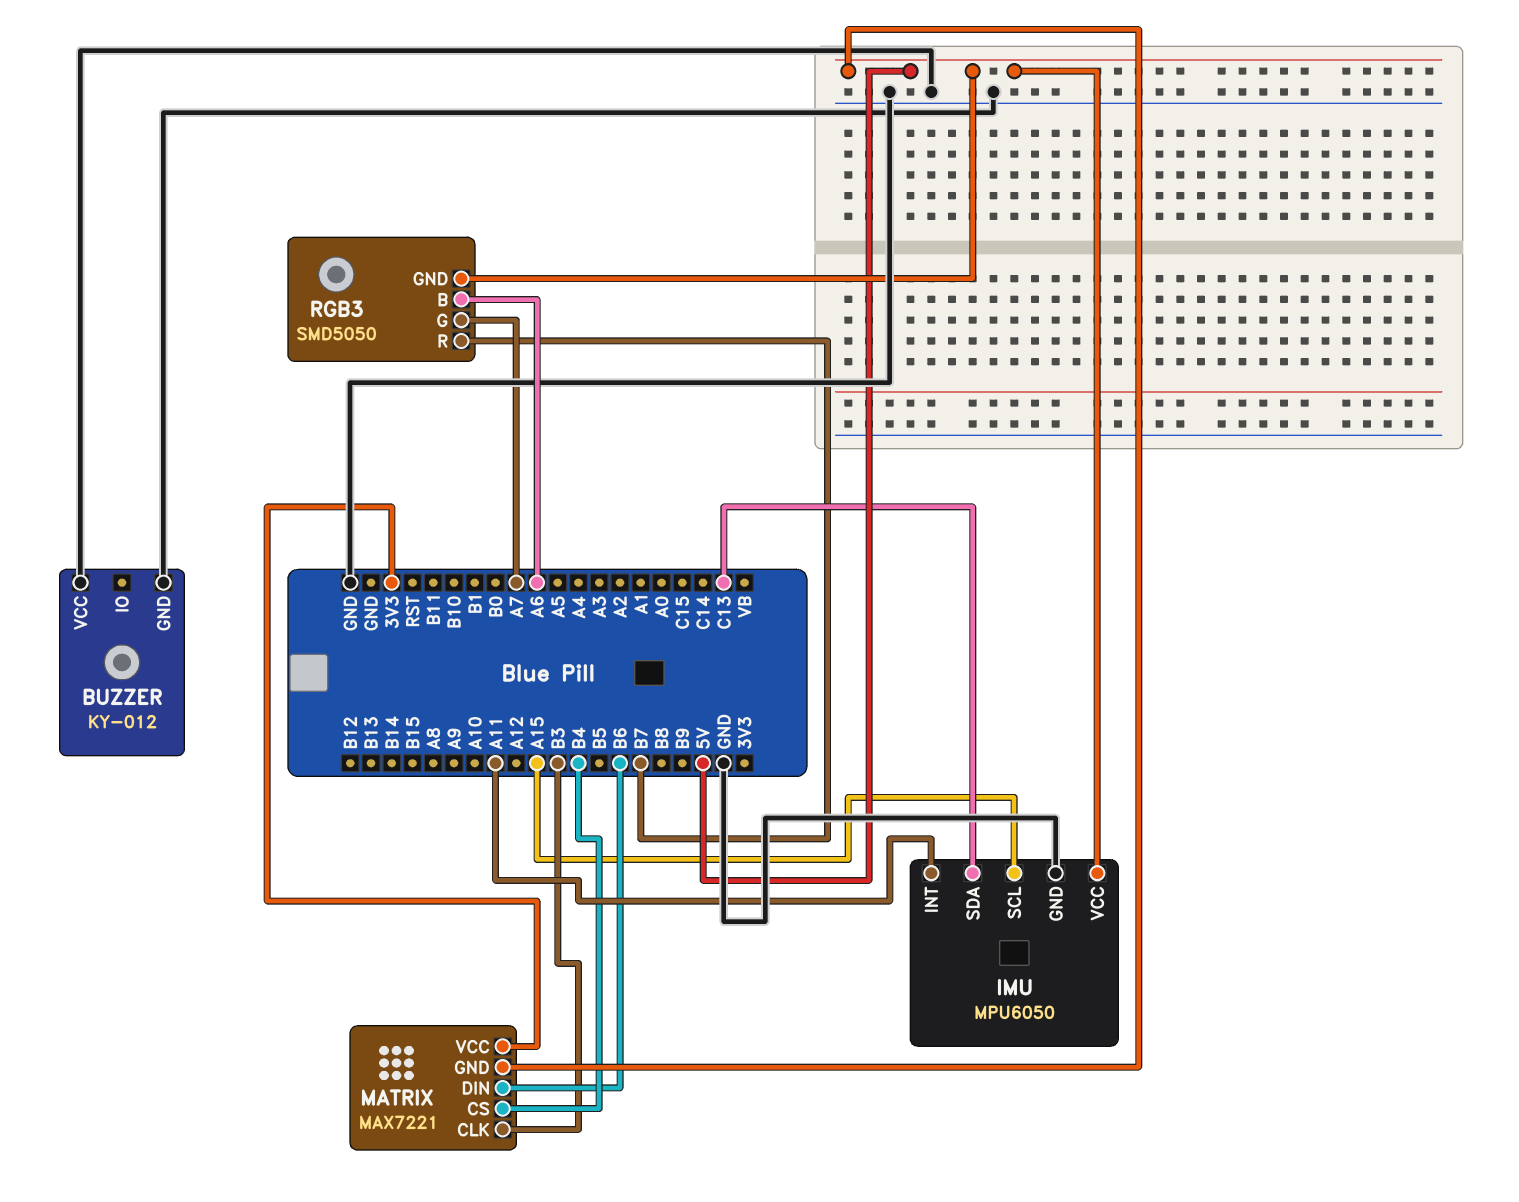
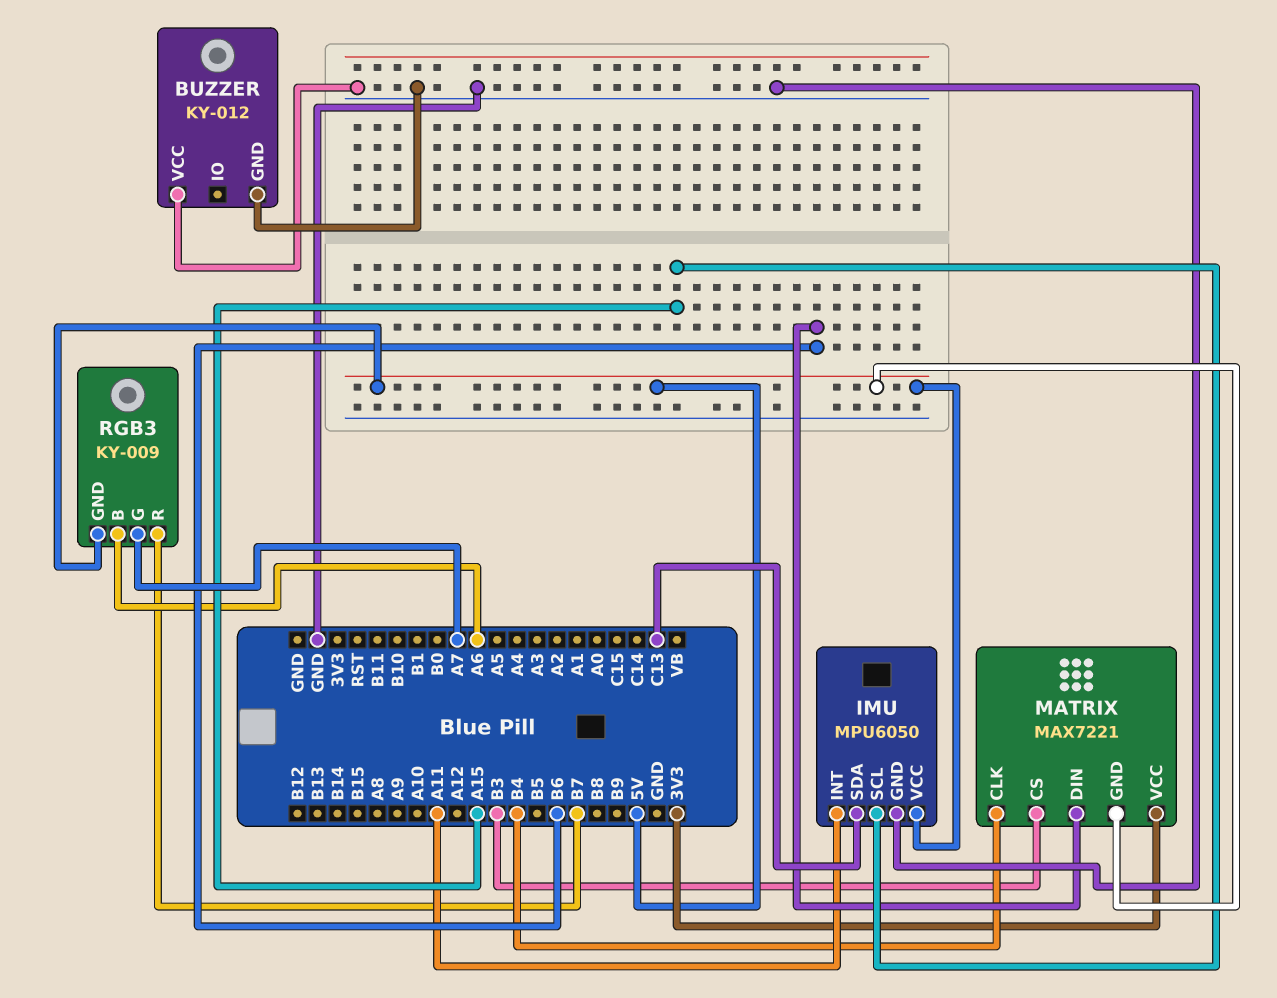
MATRIX pin CLK: B3 -> B4
MATRIX pin CS: B4 -> B3
RGB3: SMD5050 -> KY-009

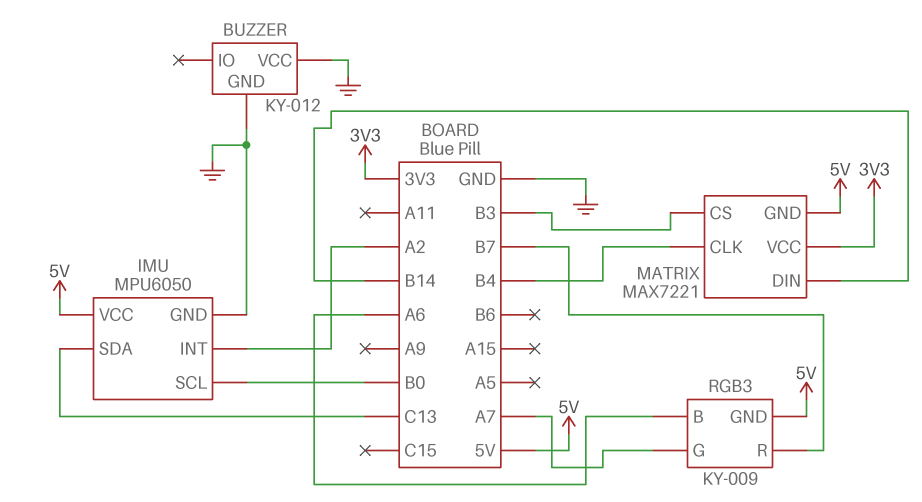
IMU pin INT: A11 -> A2
IMU pin SCL: A15 -> B0
MATRIX pin DIN: B6 -> B14

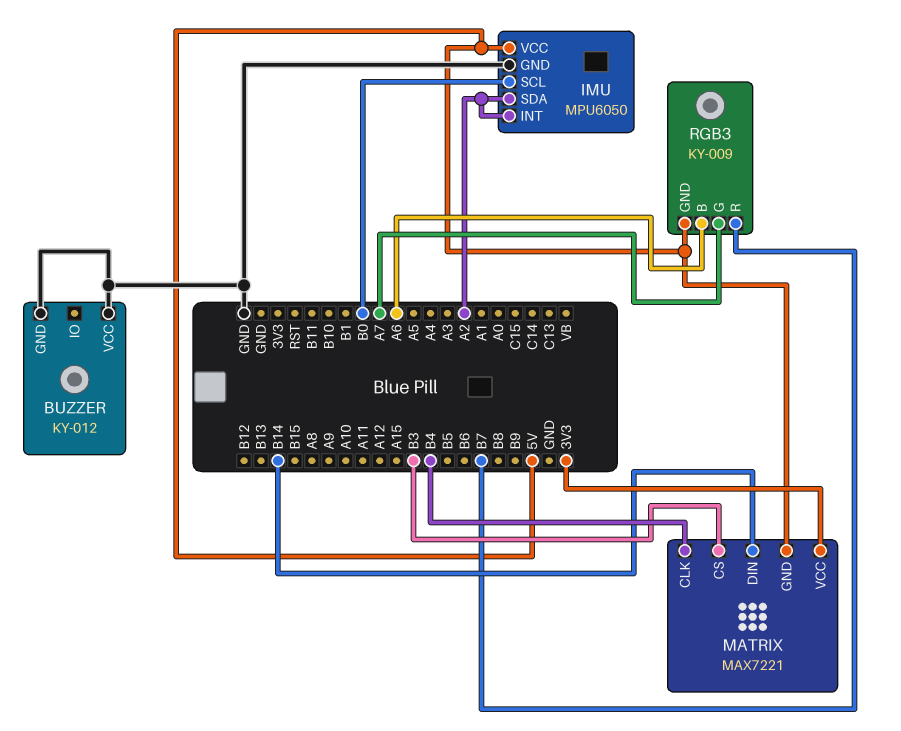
IMU pin SDA: C13 -> A2

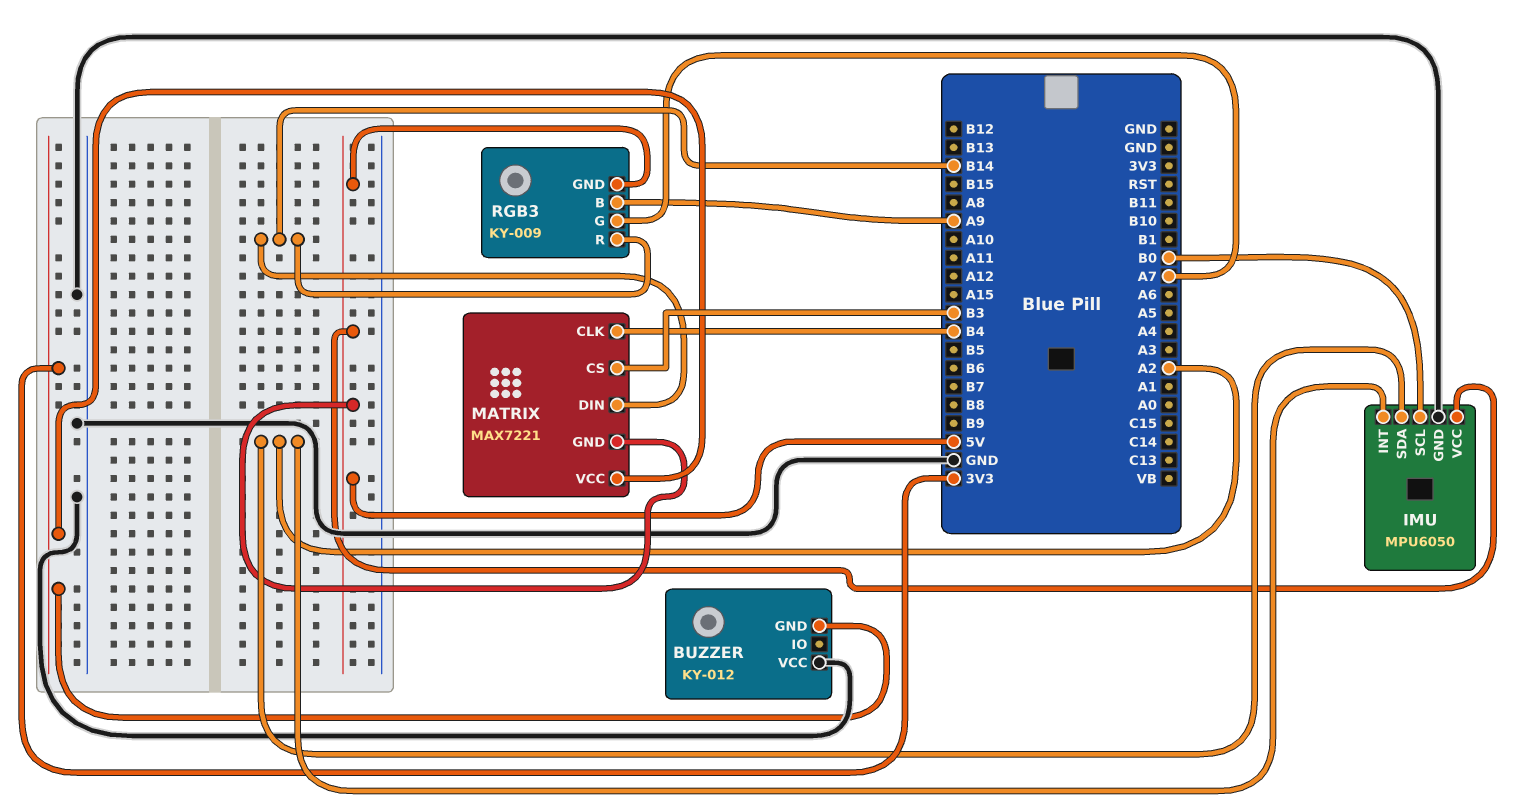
BUZZER pin GND: GND -> 3V3
RGB3 pin B: A6 -> A9
RGB3 pin R: B7 -> B14

